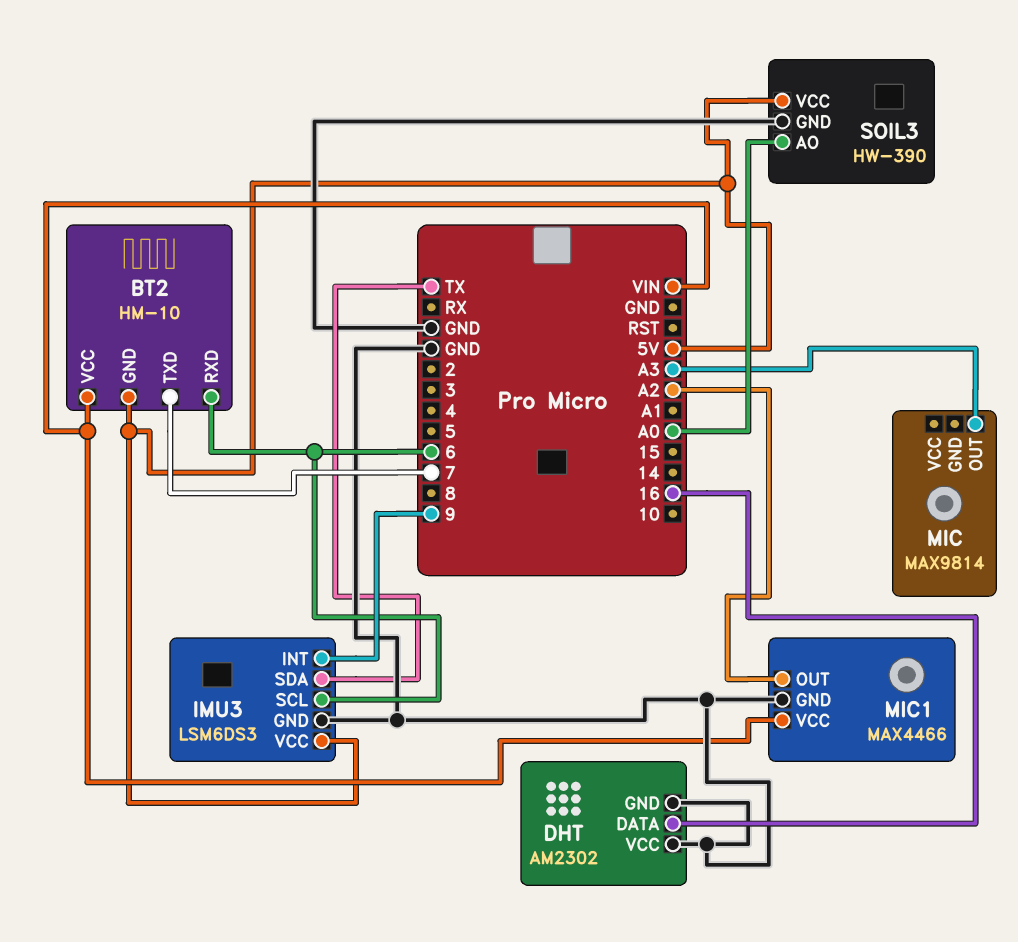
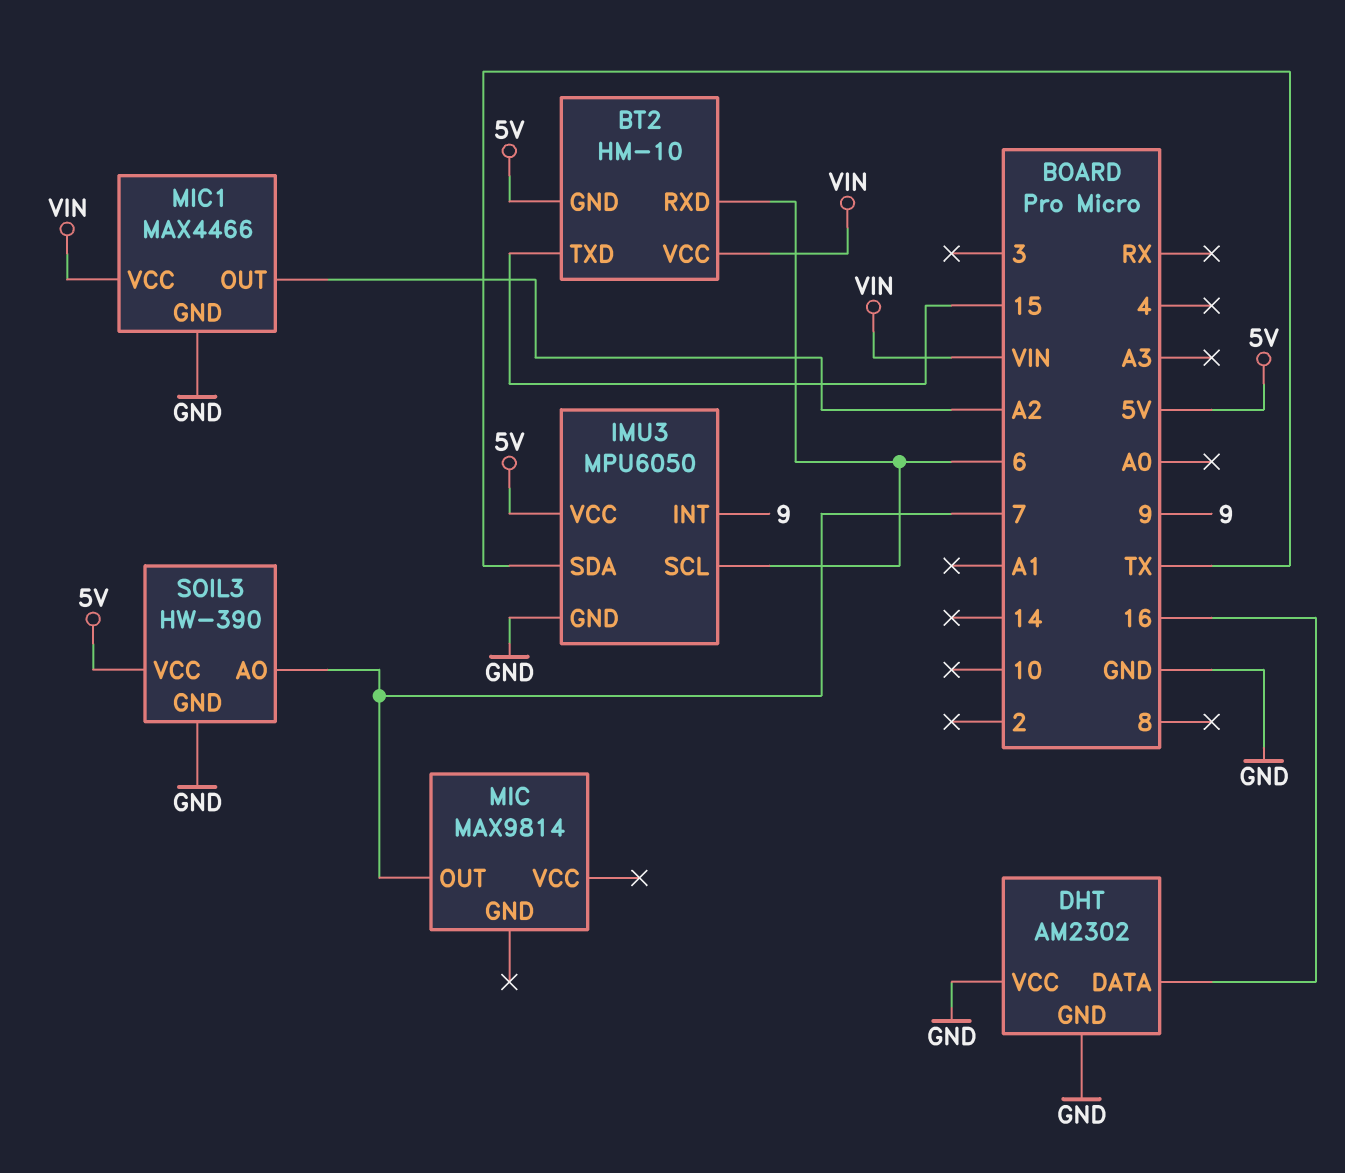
BT2 pin TXD: 7 -> 15
IMU3: LSM6DS3 -> MPU6050
MIC pin OUT: A3 -> 7
SOIL3 pin AO: A0 -> 7

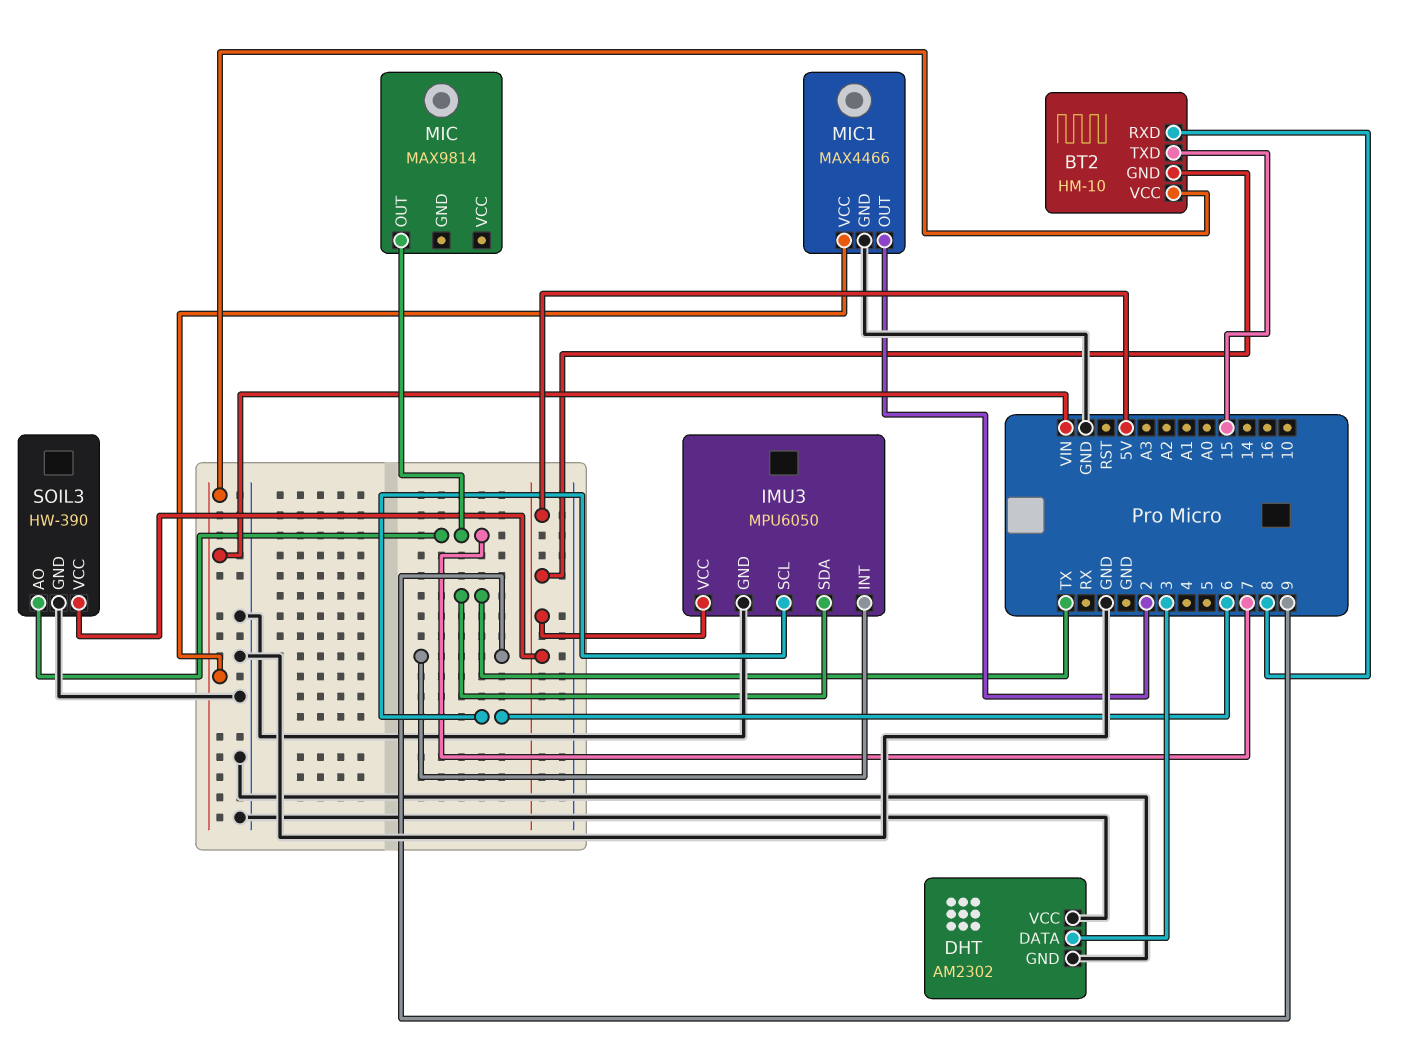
BT2 pin RXD: 6 -> 8
DHT pin DATA: 16 -> 3
MIC1 pin OUT: A2 -> 2

